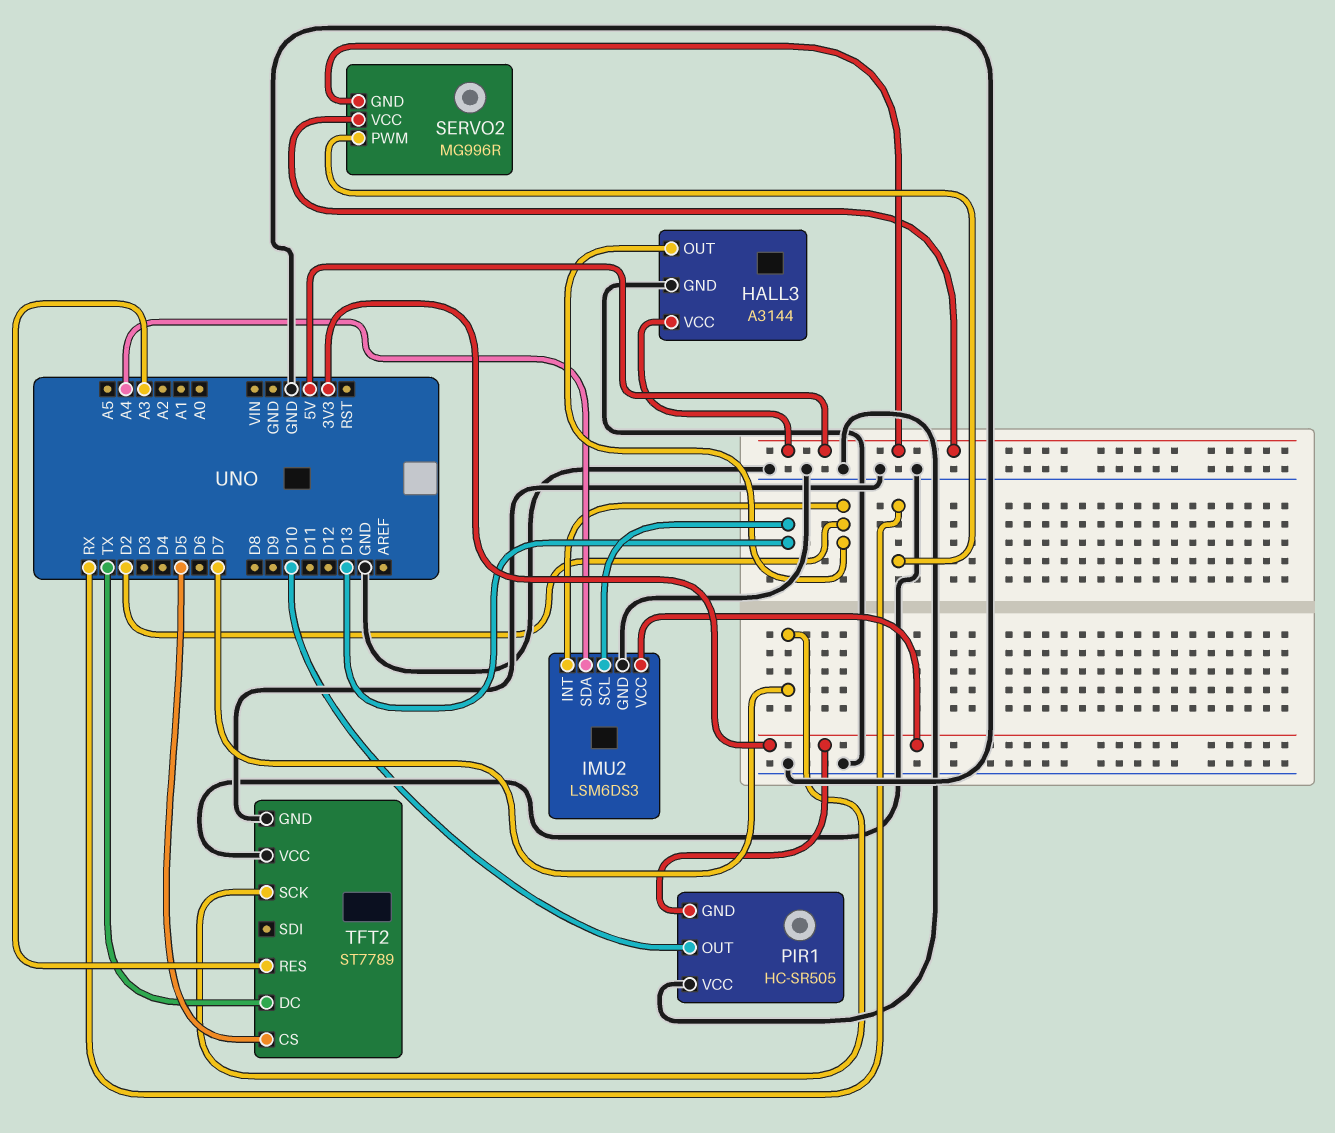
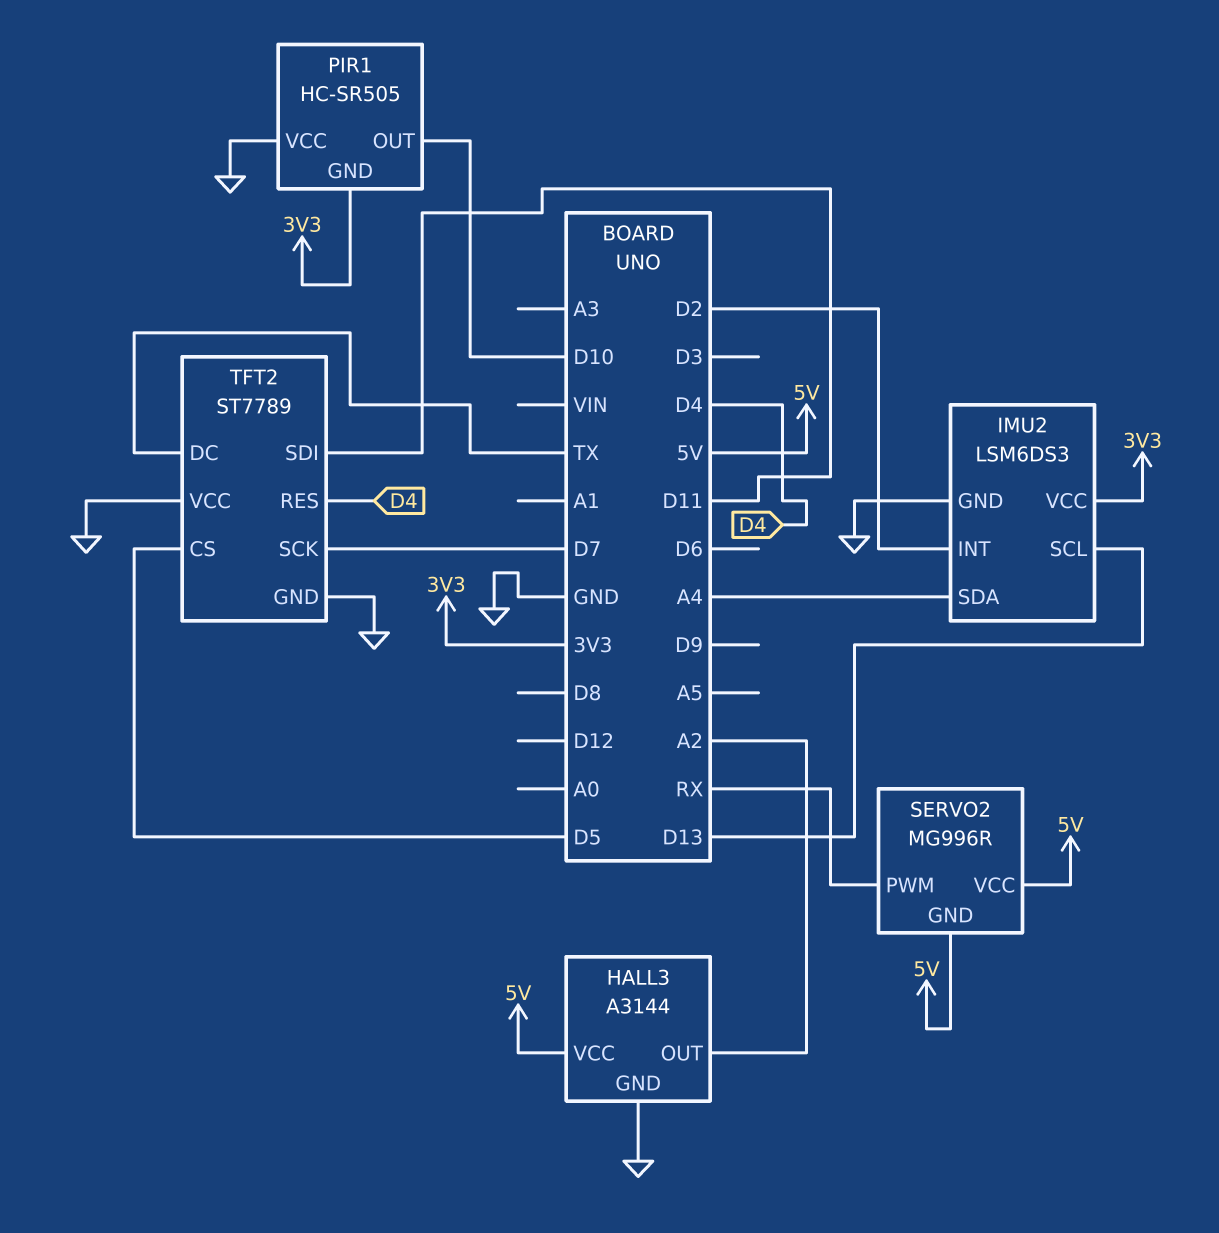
HALL3 pin OUT: D2 -> A2
TFT2 pin RES: A3 -> D4
TFT2 pin SDI: none -> D11

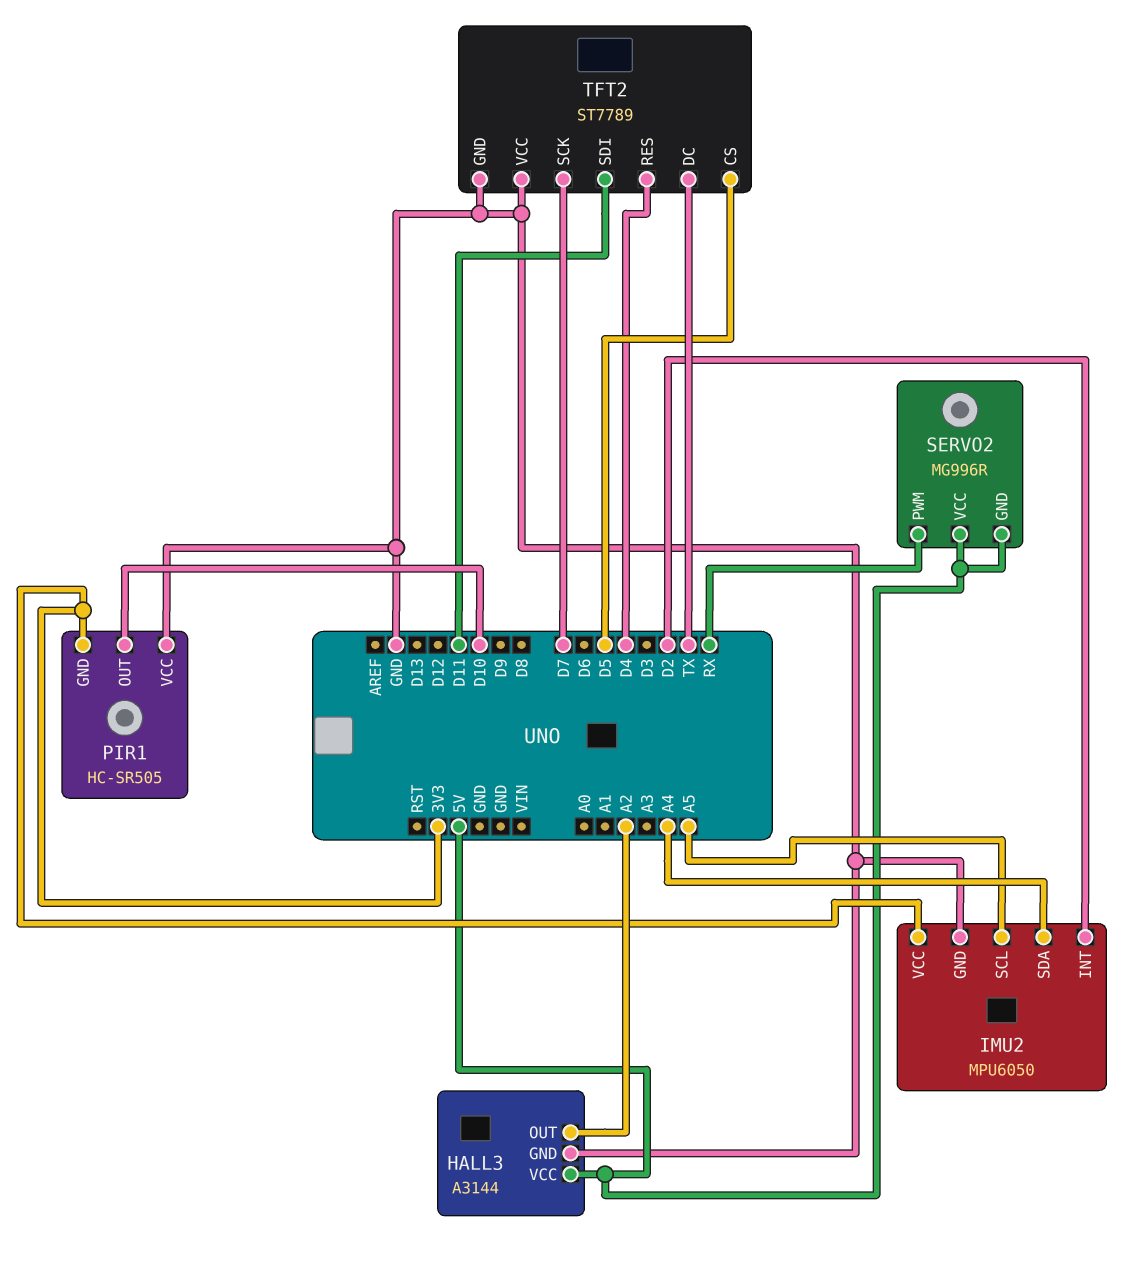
IMU2: LSM6DS3 -> MPU6050
IMU2 pin SCL: D13 -> A5

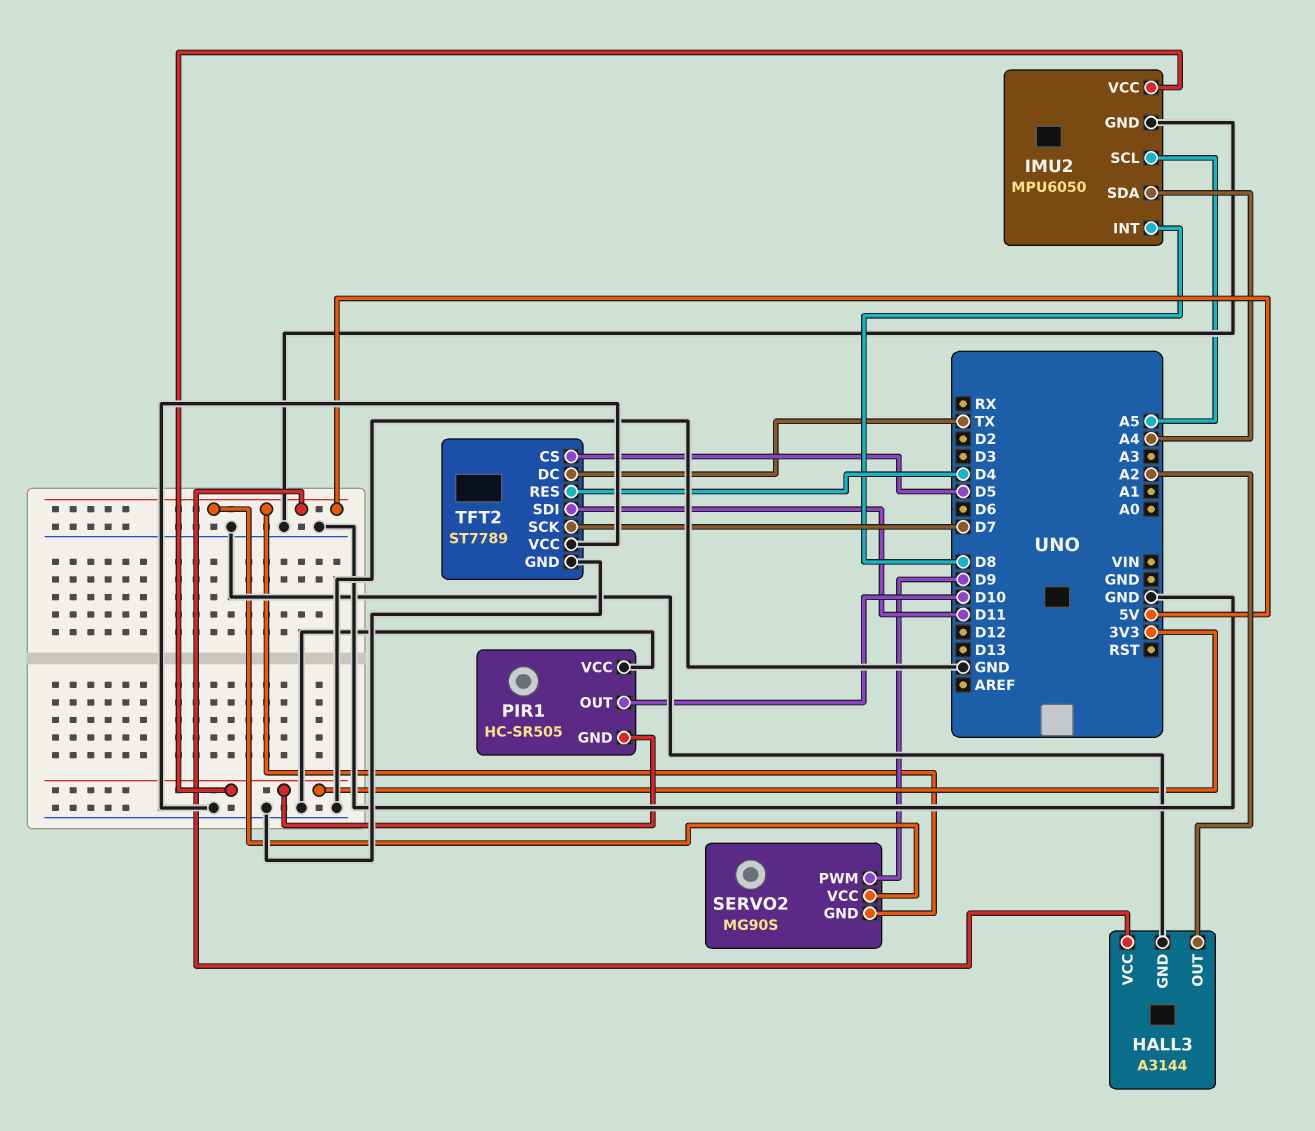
IMU2 pin INT: D2 -> D8
SERVO2: MG996R -> MG90S
SERVO2 pin PWM: RX -> D9

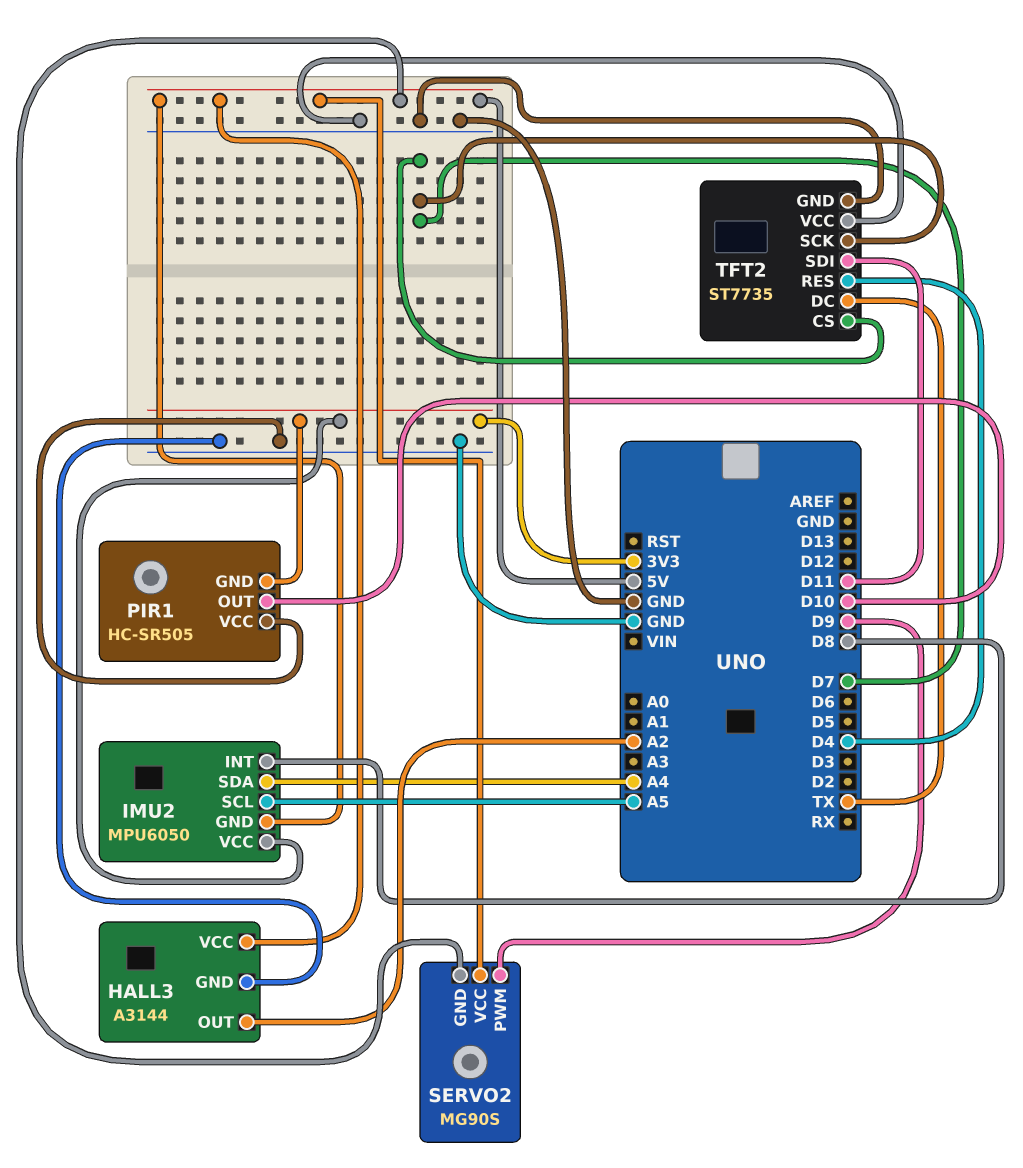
IMU2 pin GND: GND -> 5V
TFT2: ST7789 -> ST7735
TFT2 pin CS: D5 -> D7

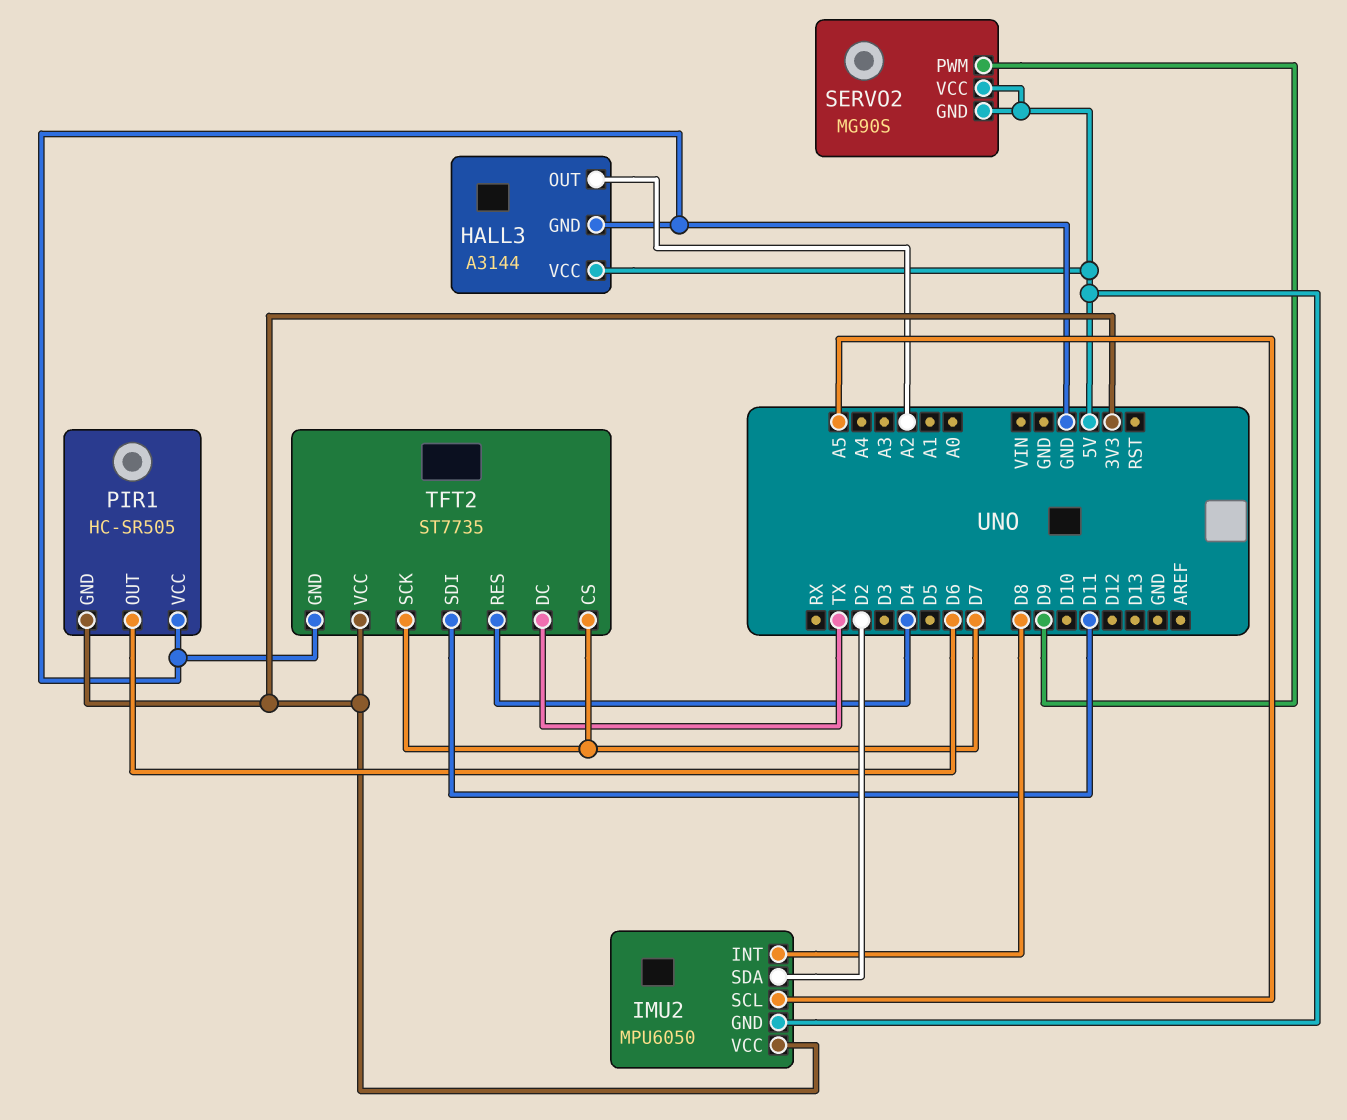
IMU2 pin SDA: A4 -> D2
PIR1 pin OUT: D10 -> D6
TFT2 pin VCC: GND -> 3V3

